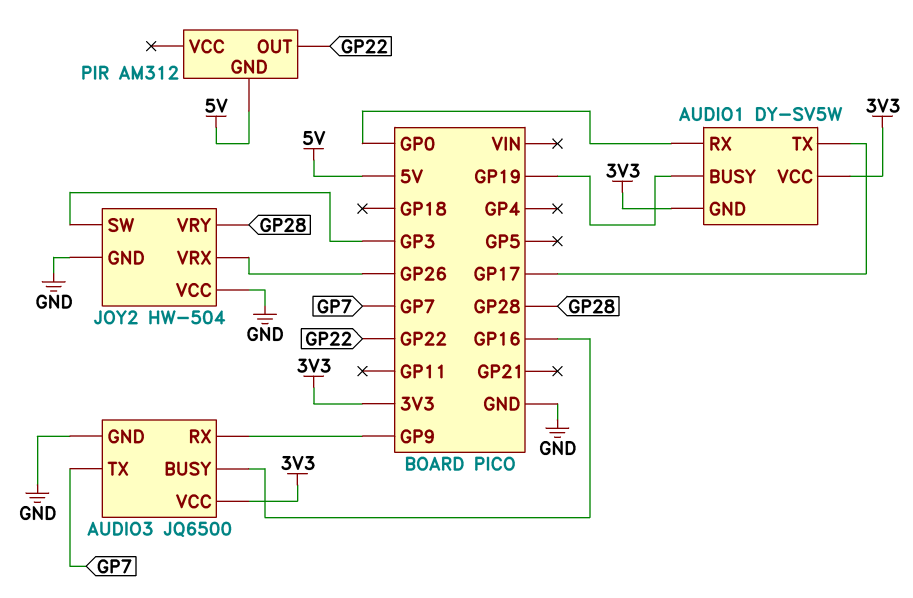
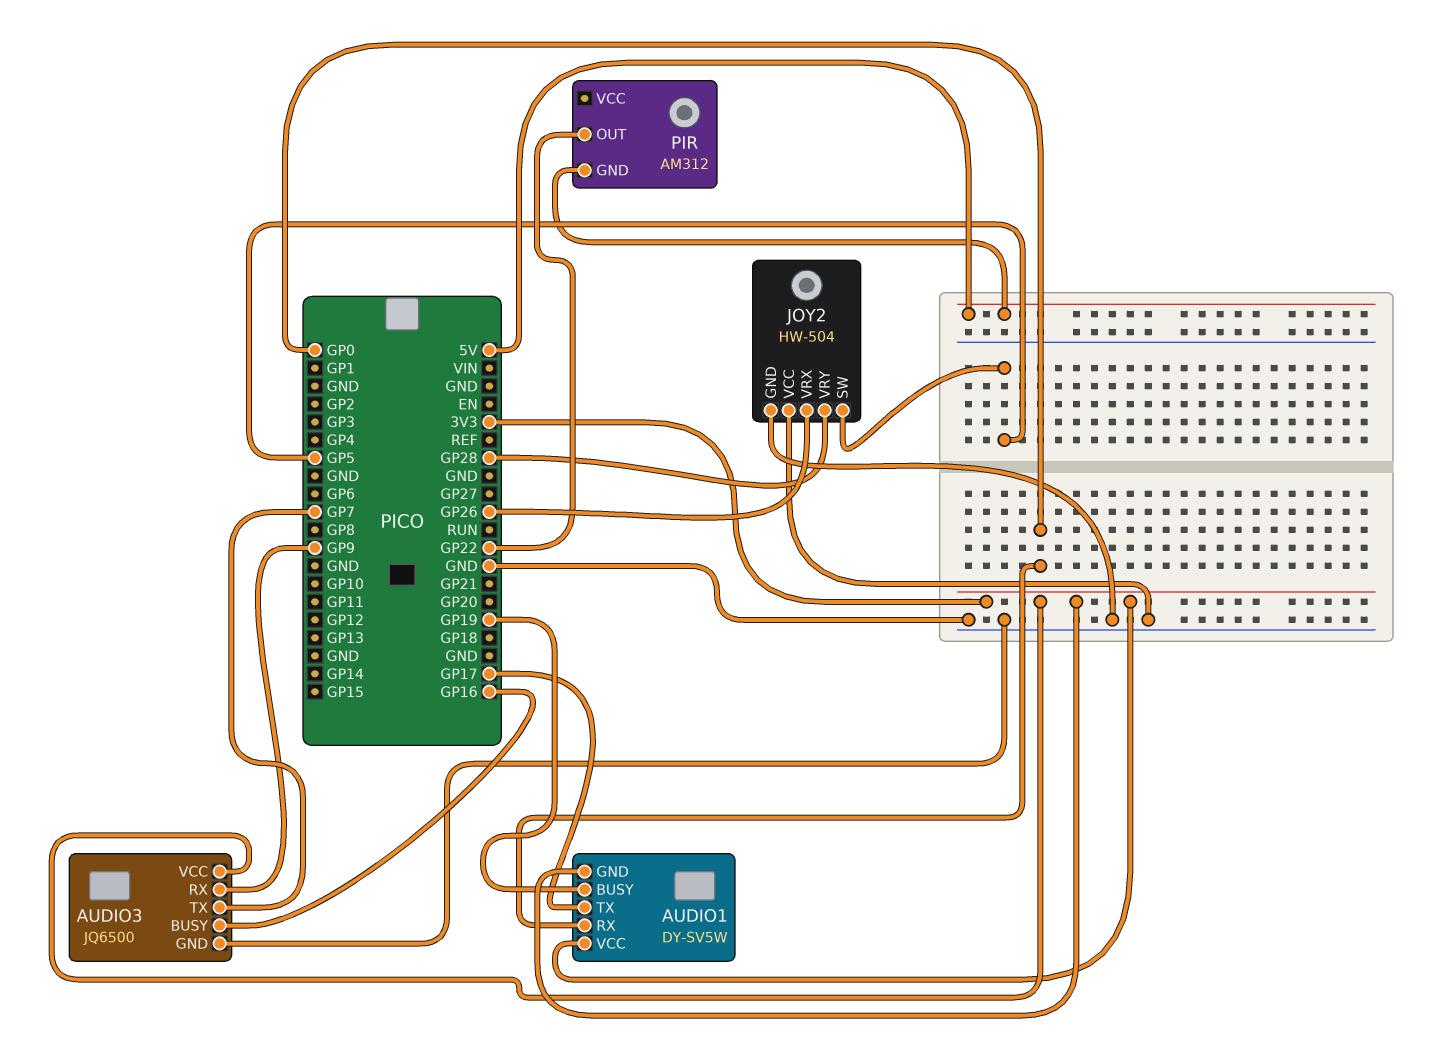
JOY2 pin SW: GP3 -> GP5

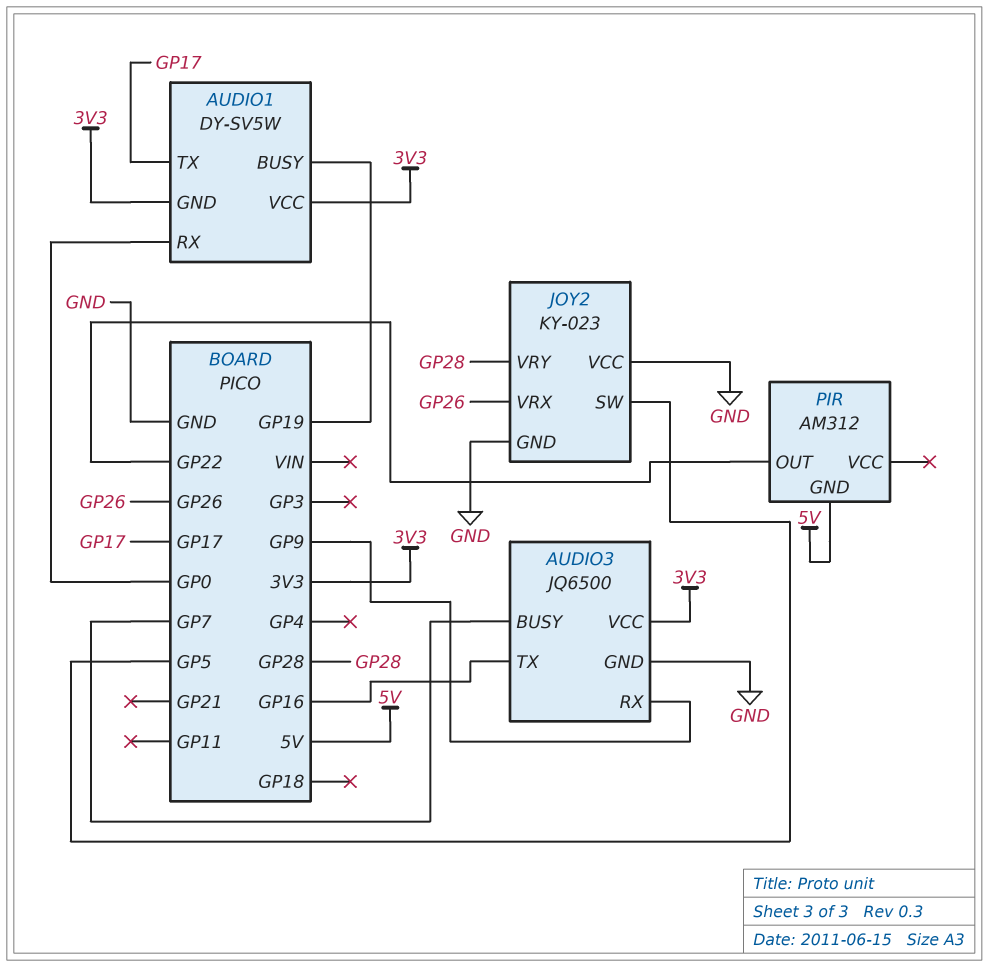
AUDIO3 pin BUSY: GP16 -> GP7
AUDIO3 pin TX: GP7 -> GP16
JOY2: HW-504 -> KY-023

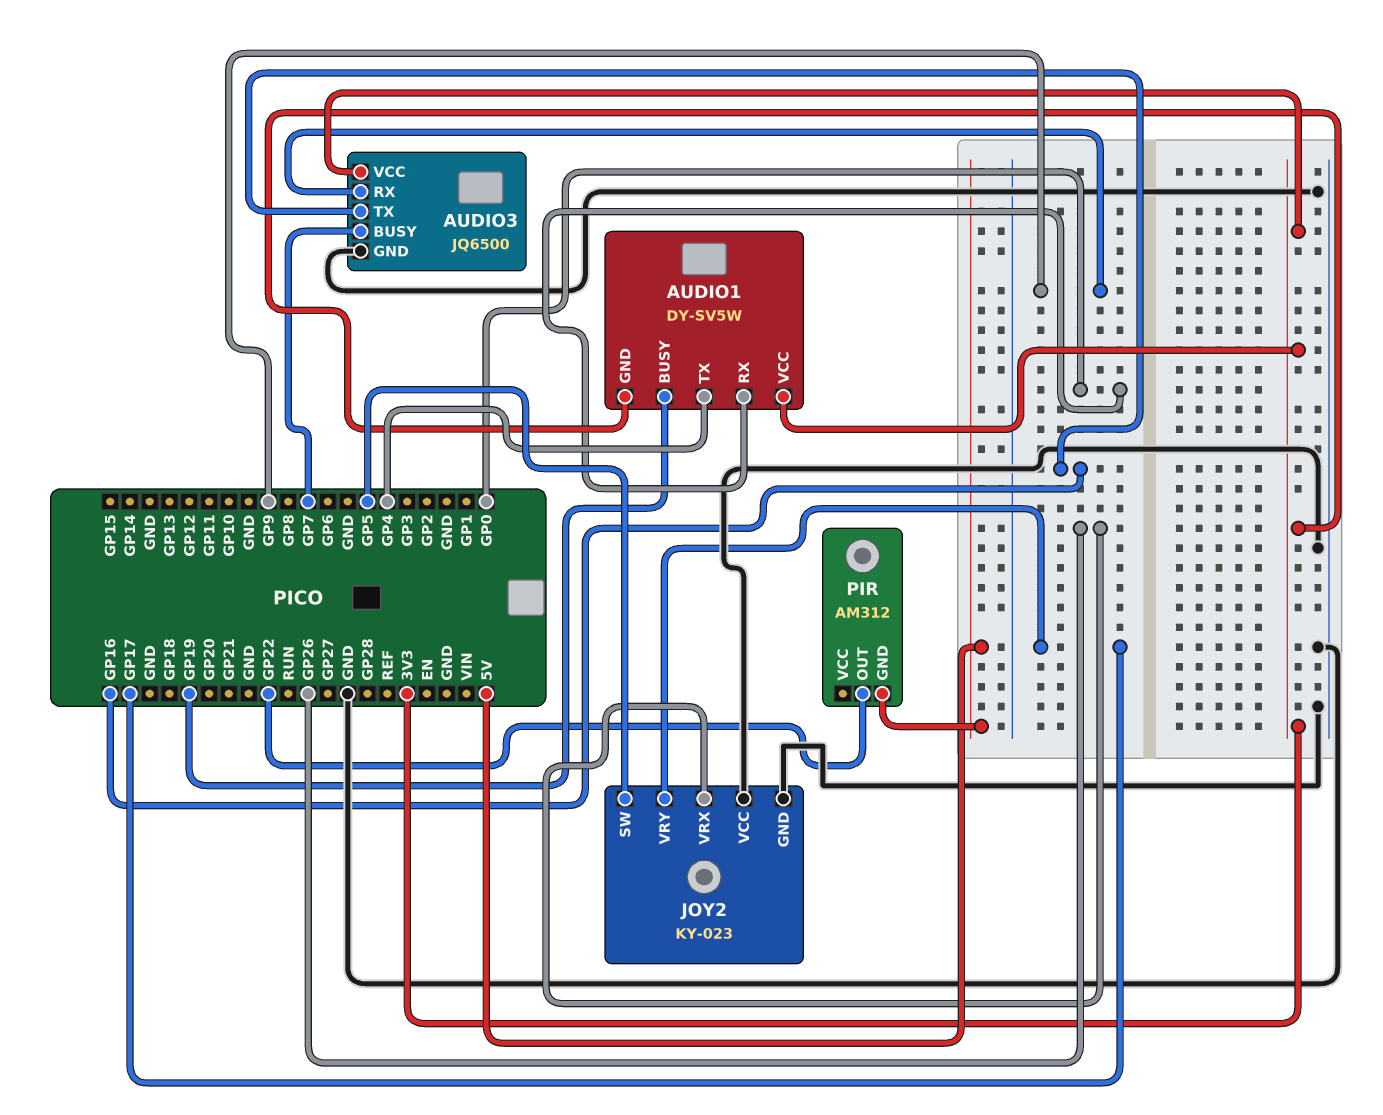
AUDIO1 pin TX: GP17 -> GP4
JOY2 pin VRY: GP28 -> GP17

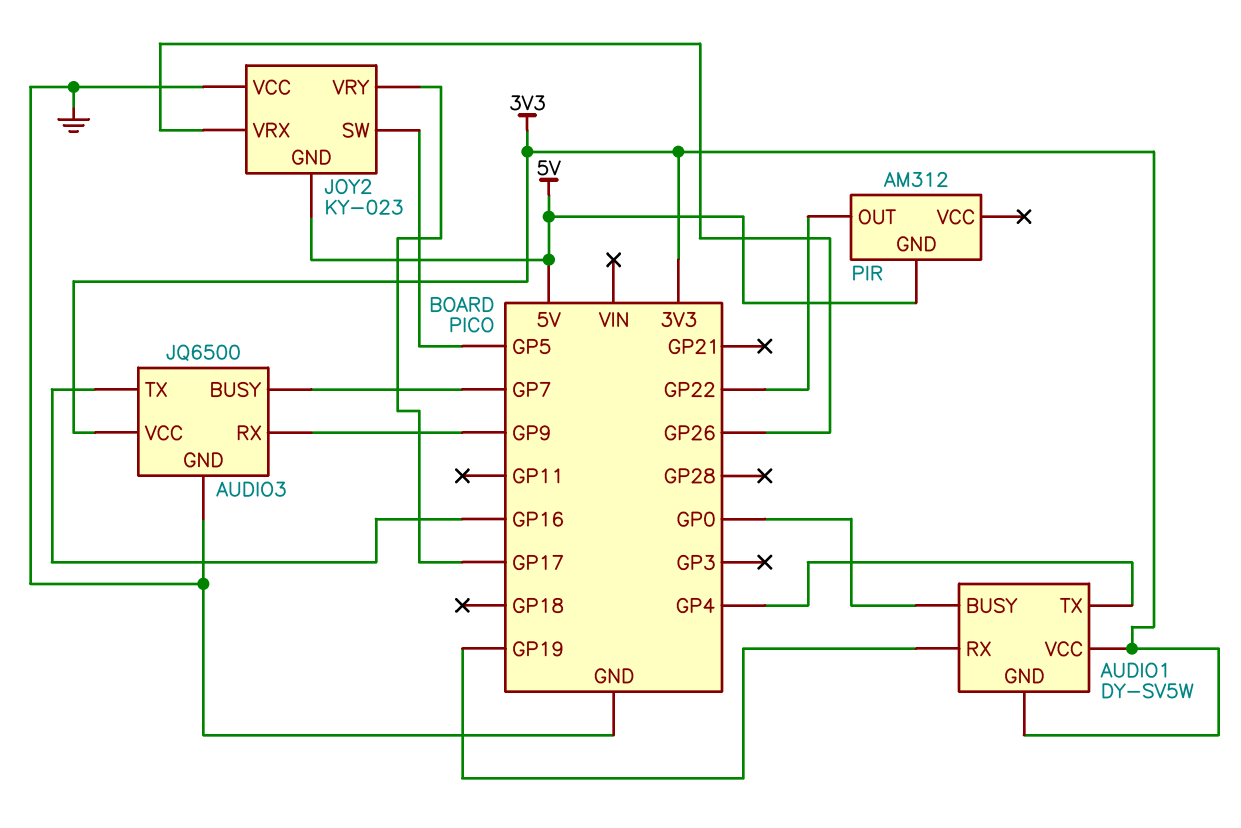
AUDIO1 pin BUSY: GP19 -> GP0
AUDIO1 pin RX: GP0 -> GP19
JOY2 pin GND: GND -> 5V

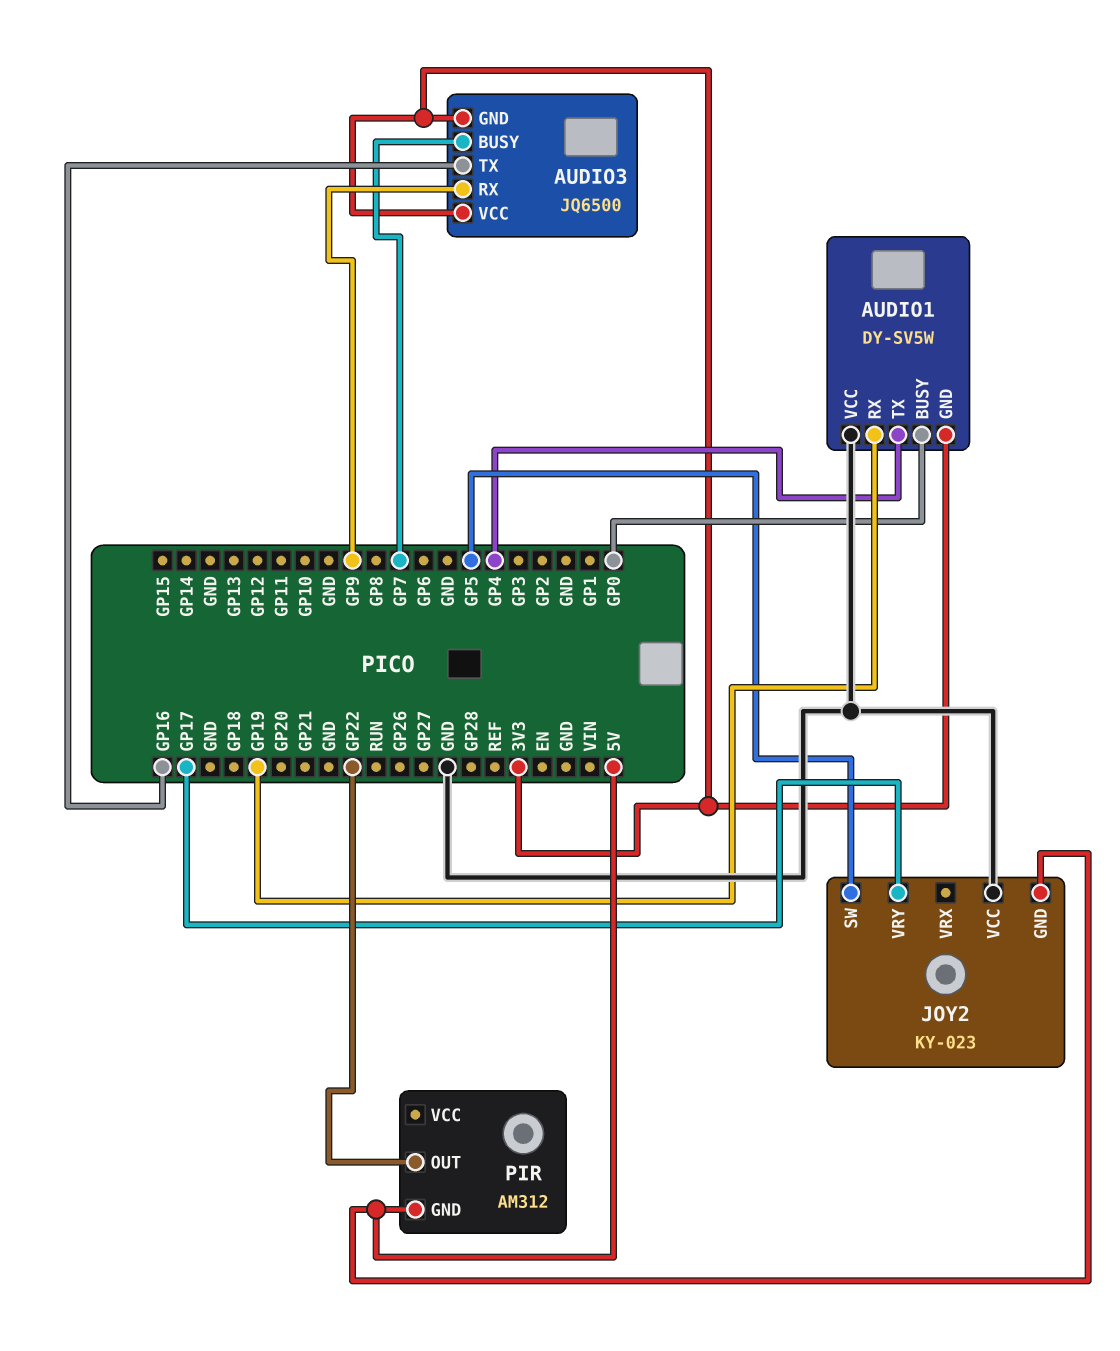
AUDIO1 pin VCC: 3V3 -> GND
AUDIO3 pin GND: GND -> 3V3
JOY2 pin VRX: GP26 -> none

